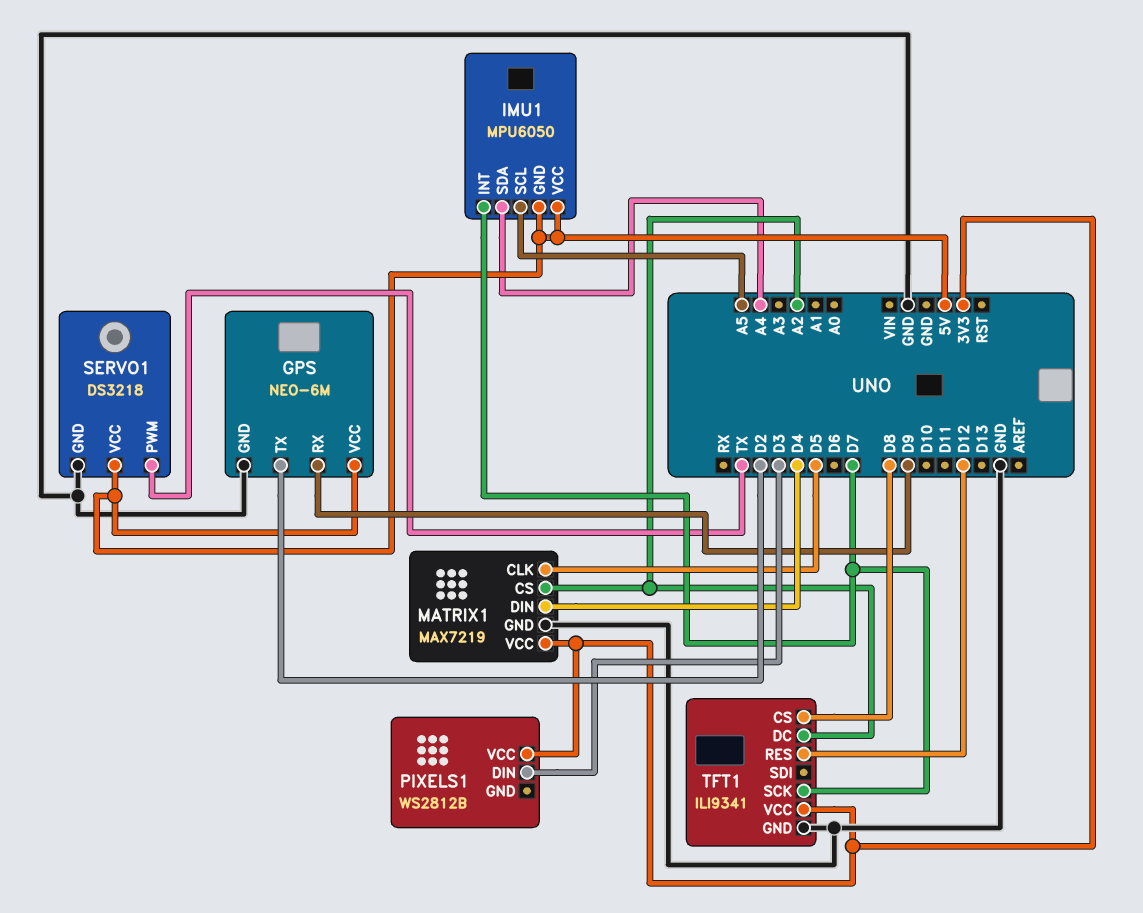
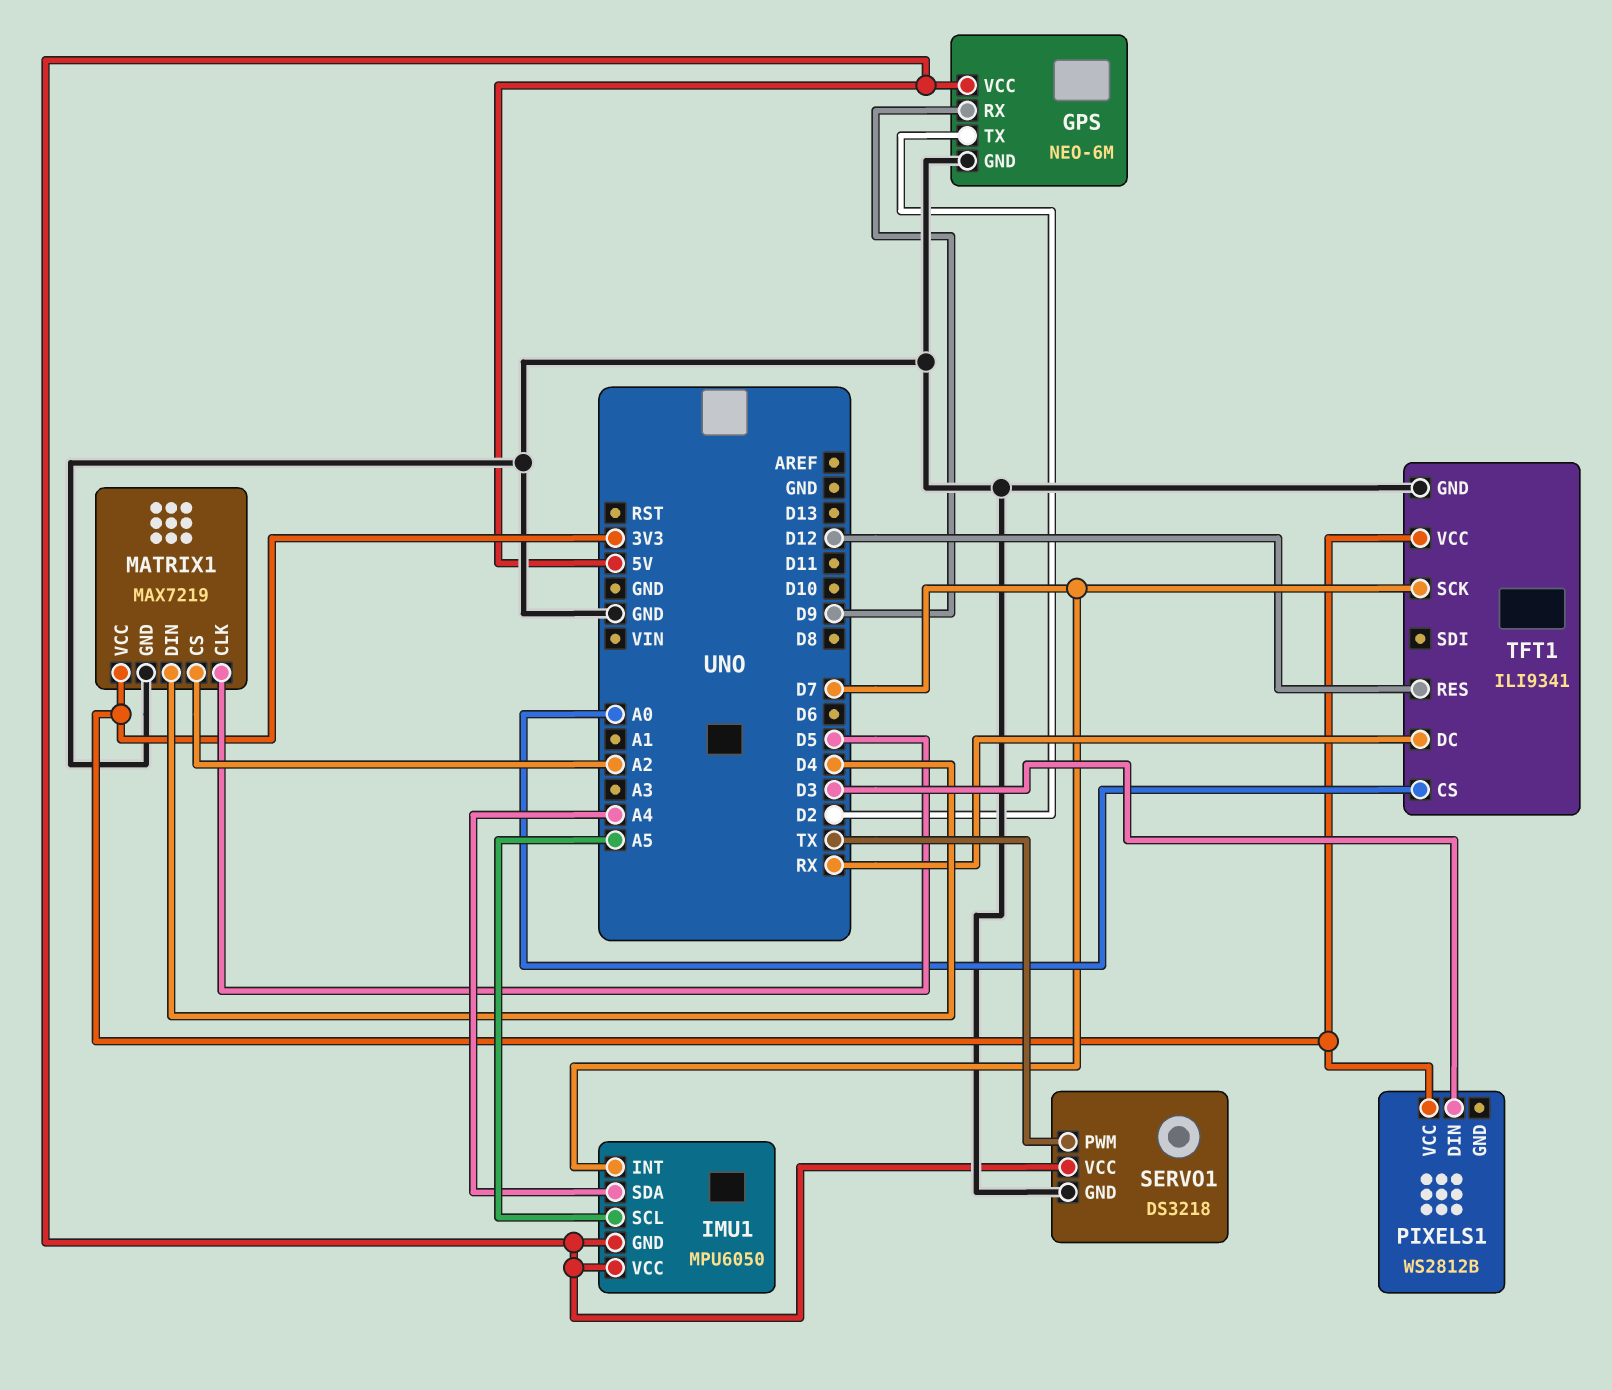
TFT1 pin CS: D8 -> A0
TFT1 pin DC: A2 -> RX

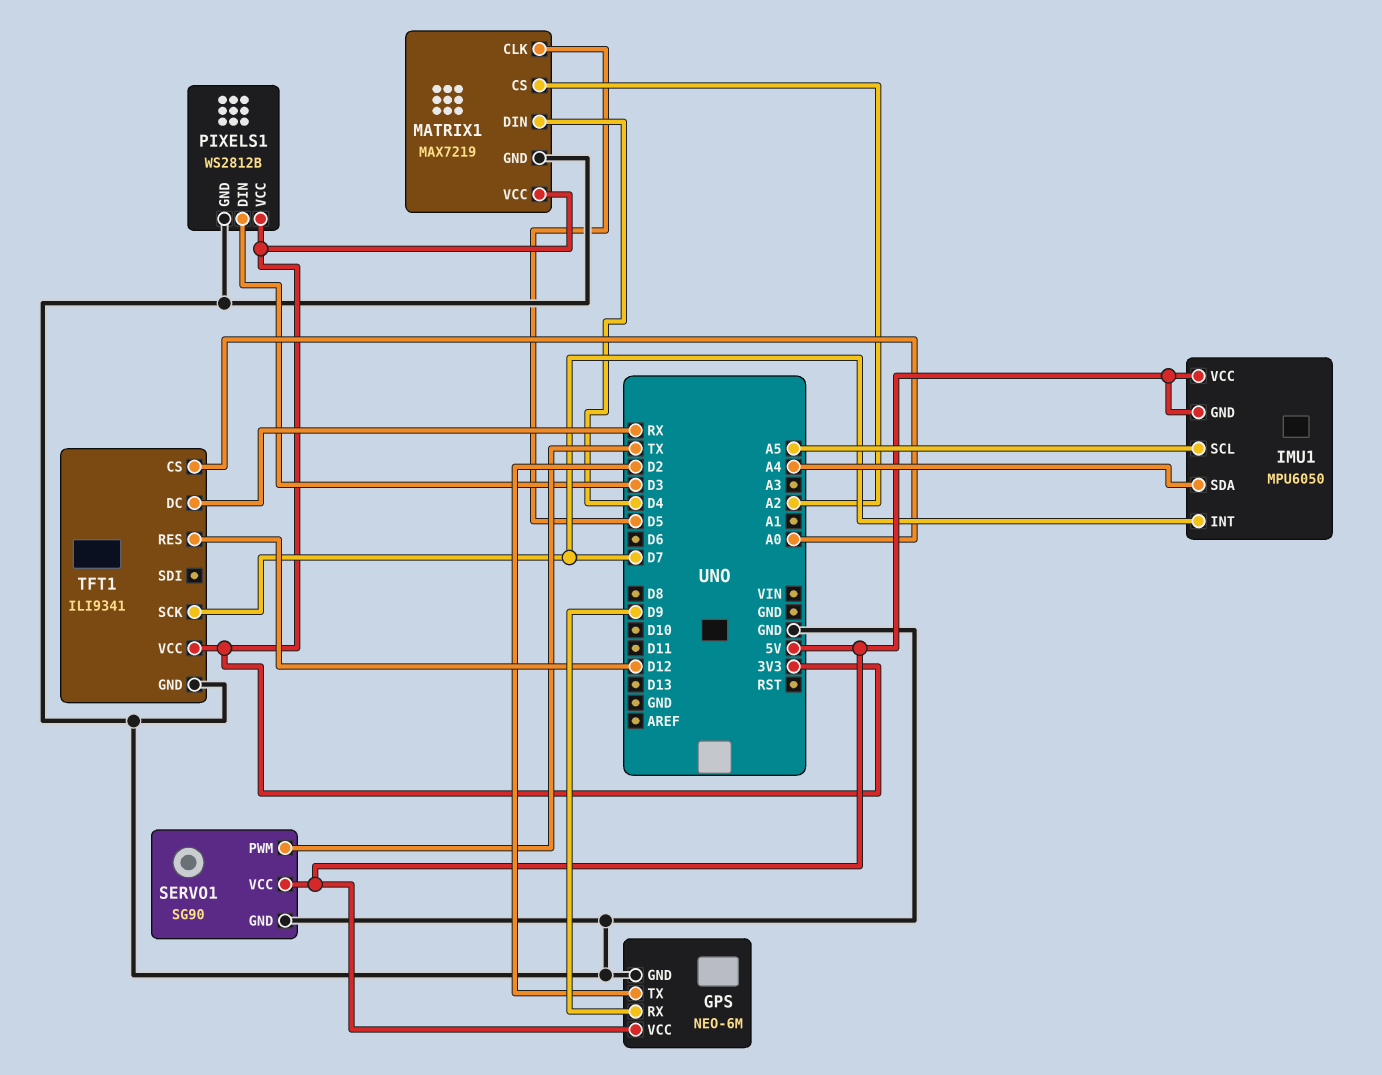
PIXELS1 pin GND: none -> GND
SERVO1: DS3218 -> SG90

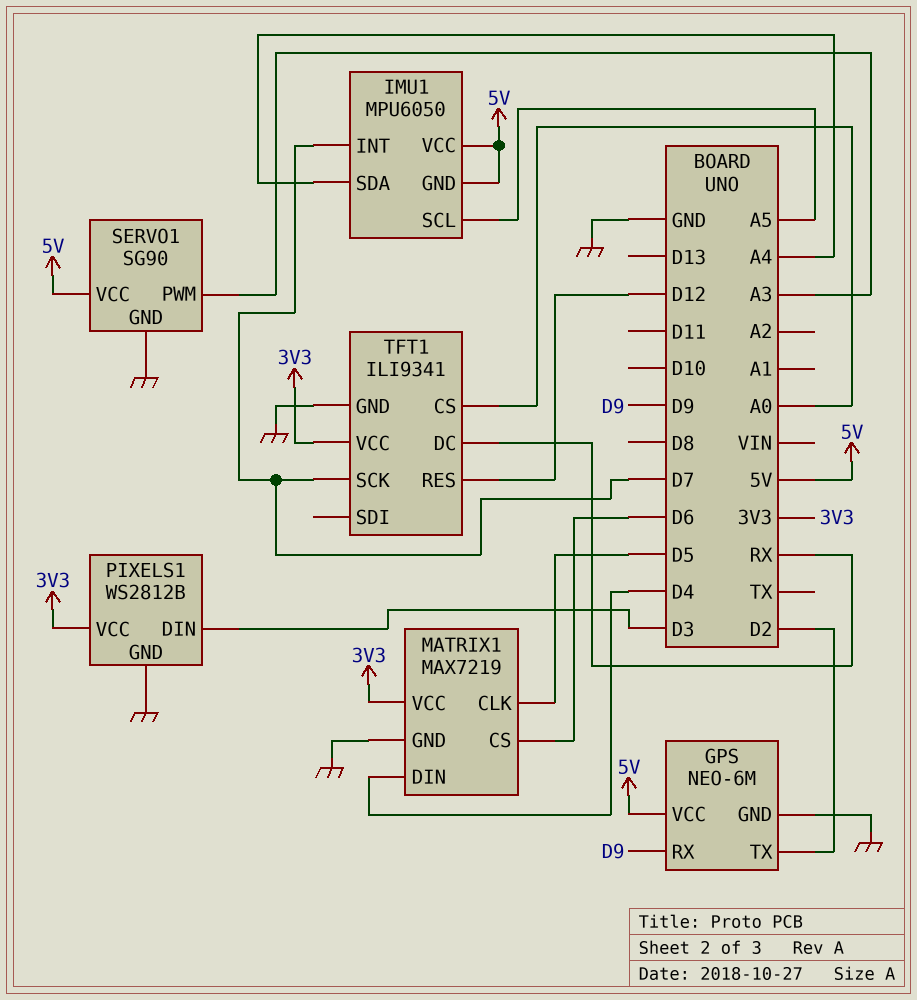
MATRIX1 pin CS: A2 -> D6
SERVO1 pin PWM: TX -> A3

